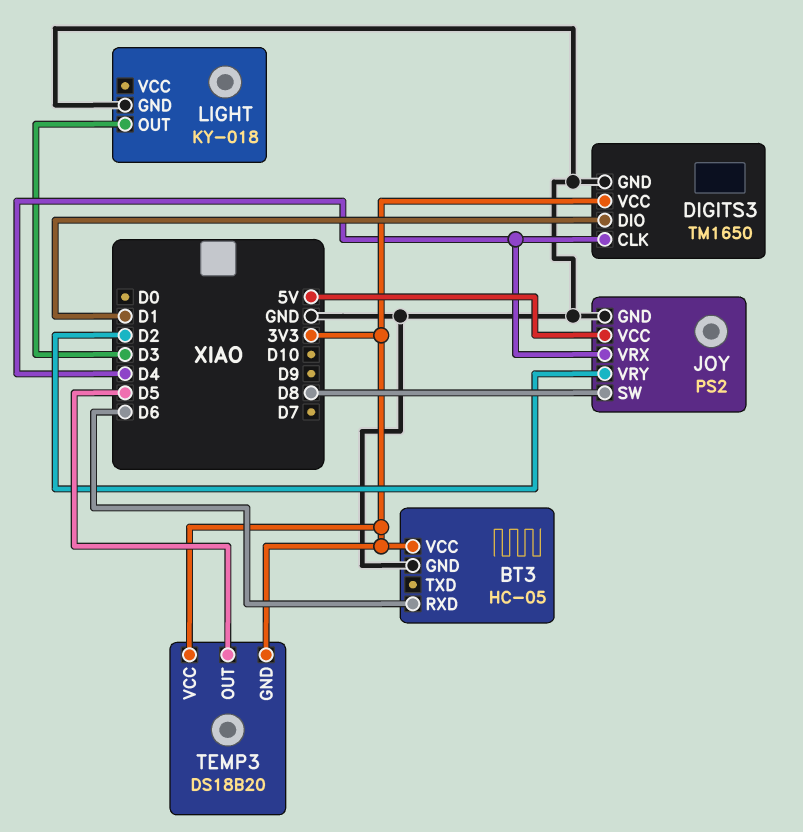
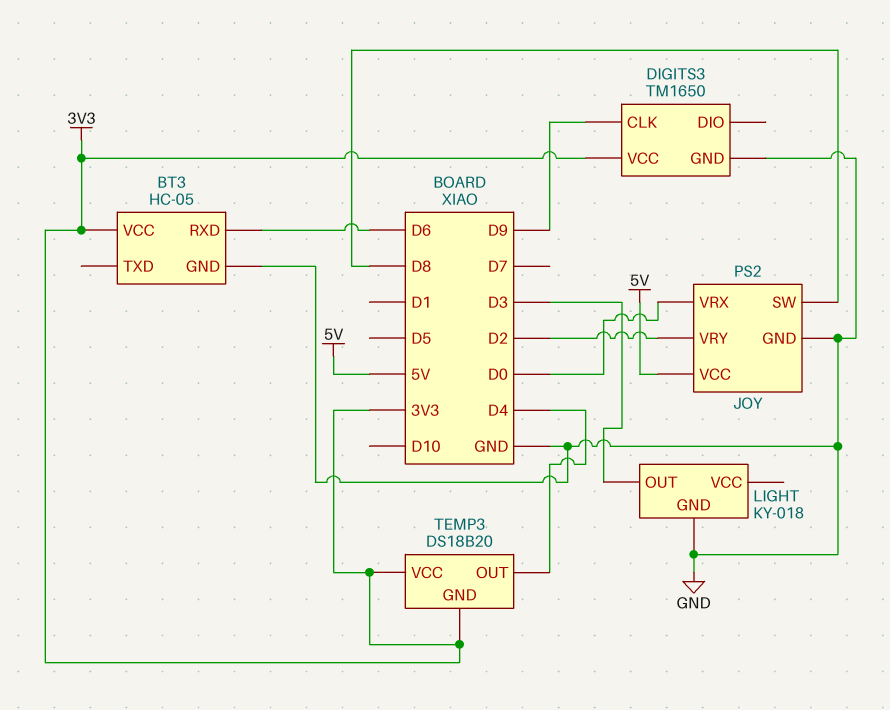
DIGITS3 pin CLK: D4 -> D9
DIGITS3 pin DIO: D1 -> none
JOY pin VRX: D4 -> D0
TEMP3 pin OUT: D5 -> D4

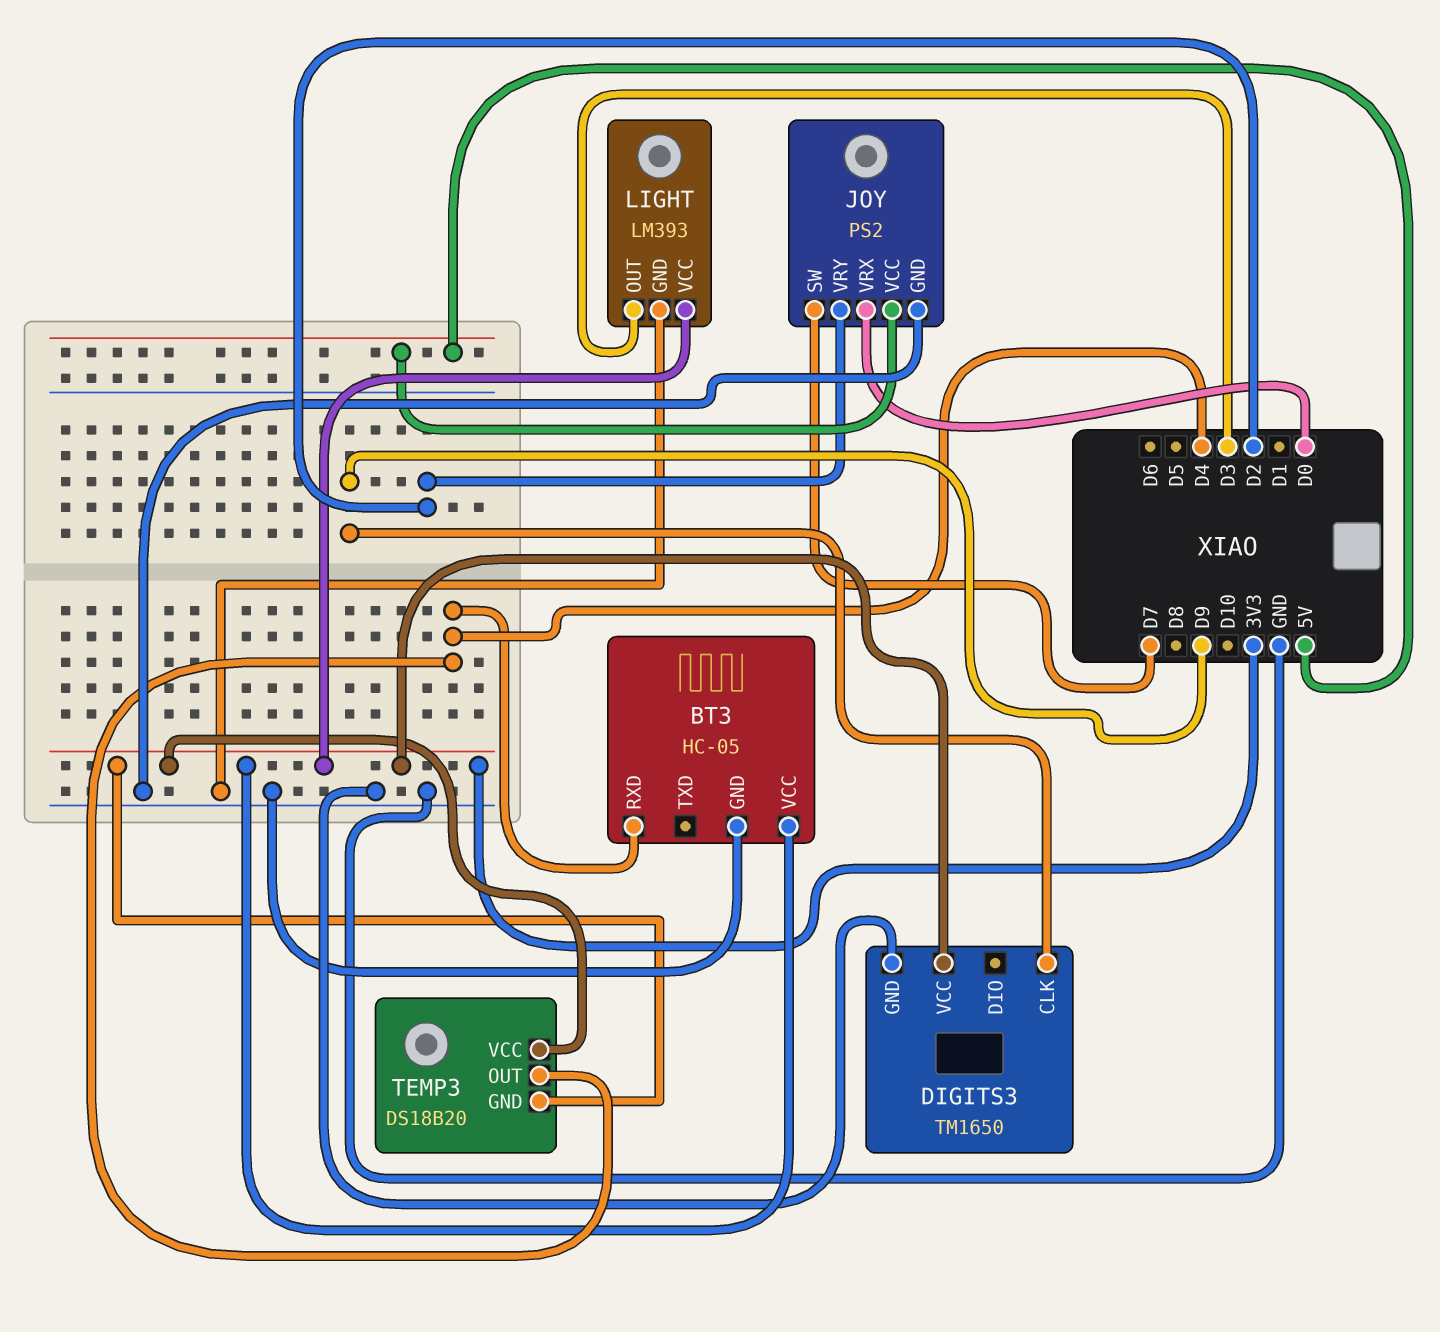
BT3 pin RXD: D6 -> D4
JOY pin SW: D8 -> D7
LIGHT: KY-018 -> LM393
LIGHT pin VCC: none -> 3V3

